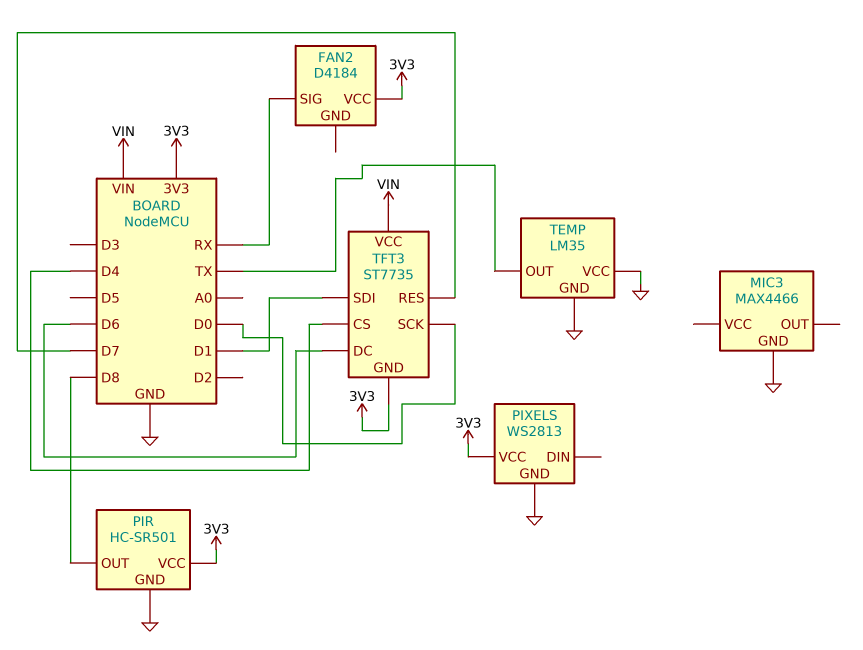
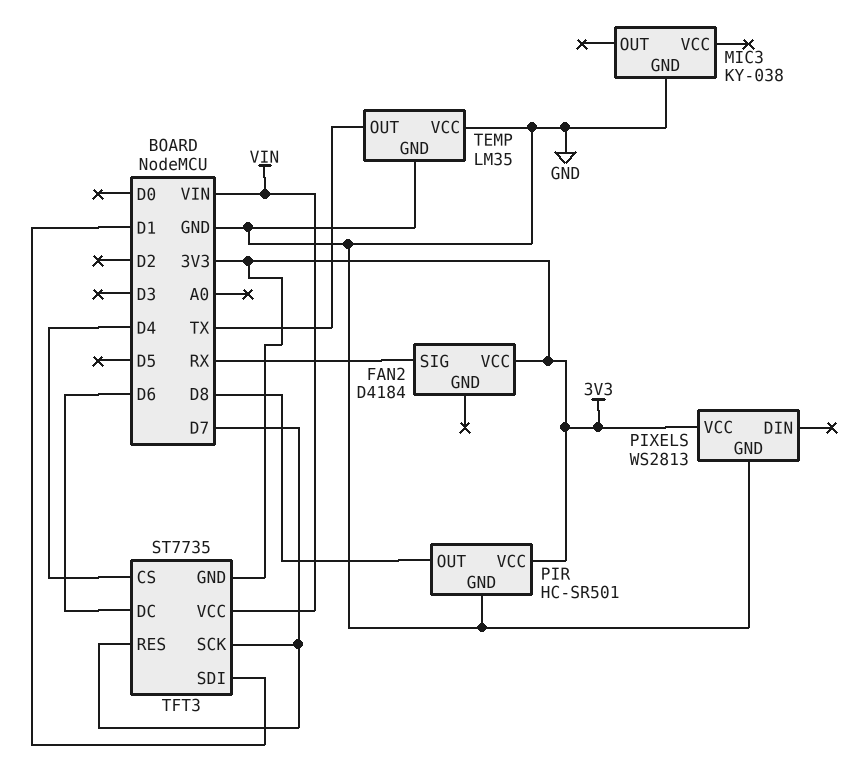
MIC3: MAX4466 -> KY-038
TFT3 pin SCK: D0 -> D7

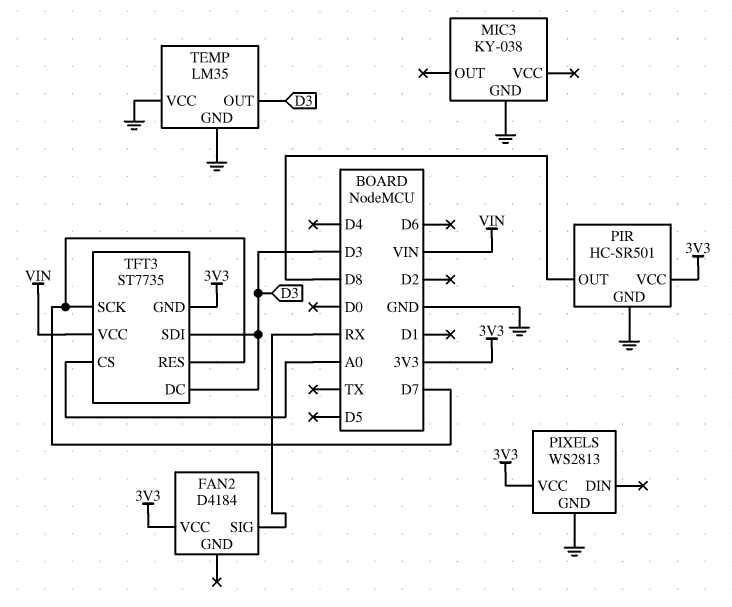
TEMP pin OUT: TX -> D3
TFT3 pin CS: D4 -> A0
TFT3 pin DC: D6 -> D3
TFT3 pin SDI: D1 -> D3

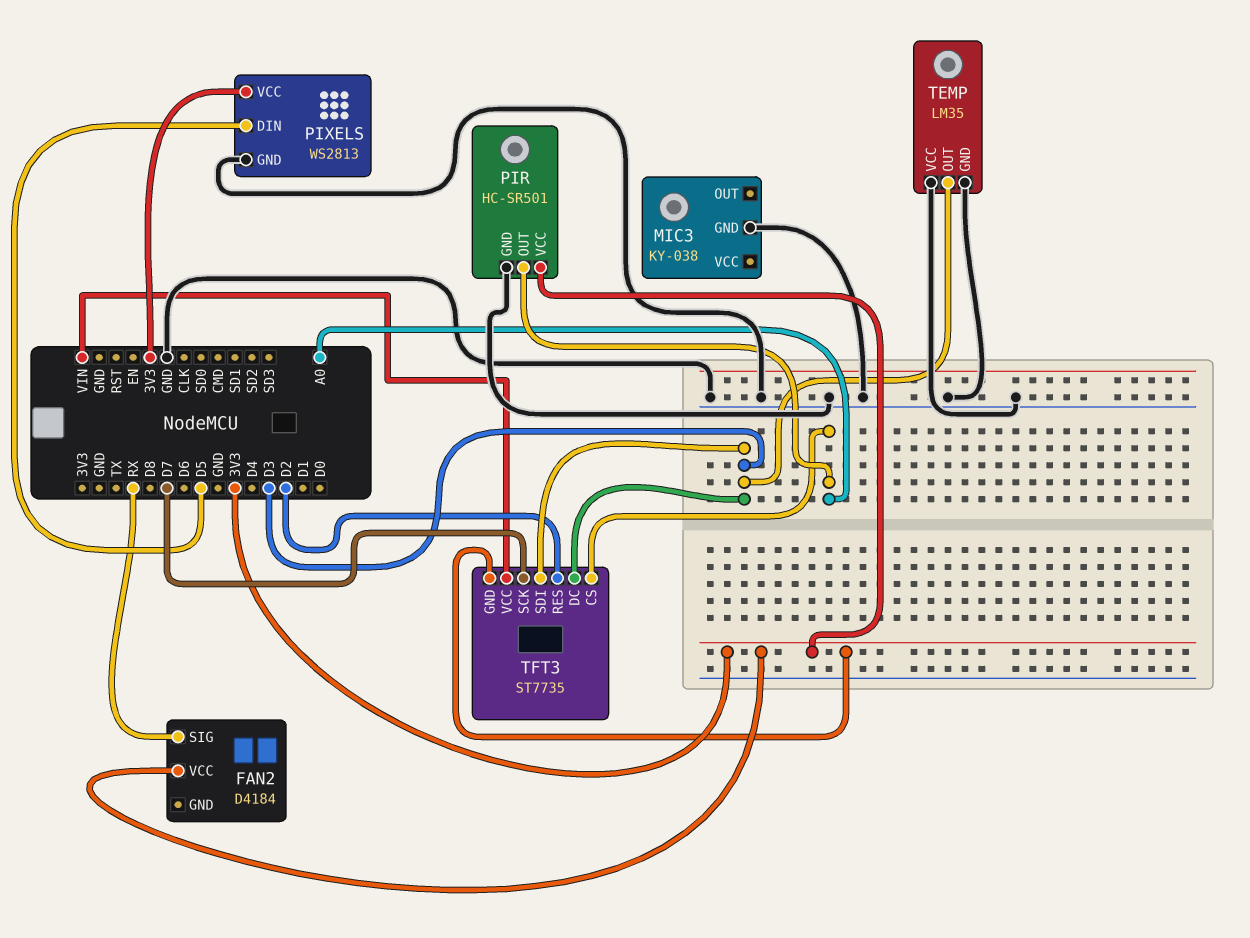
PIR pin OUT: D8 -> A0
PIXELS pin DIN: none -> D5
TFT3 pin RES: D7 -> D2

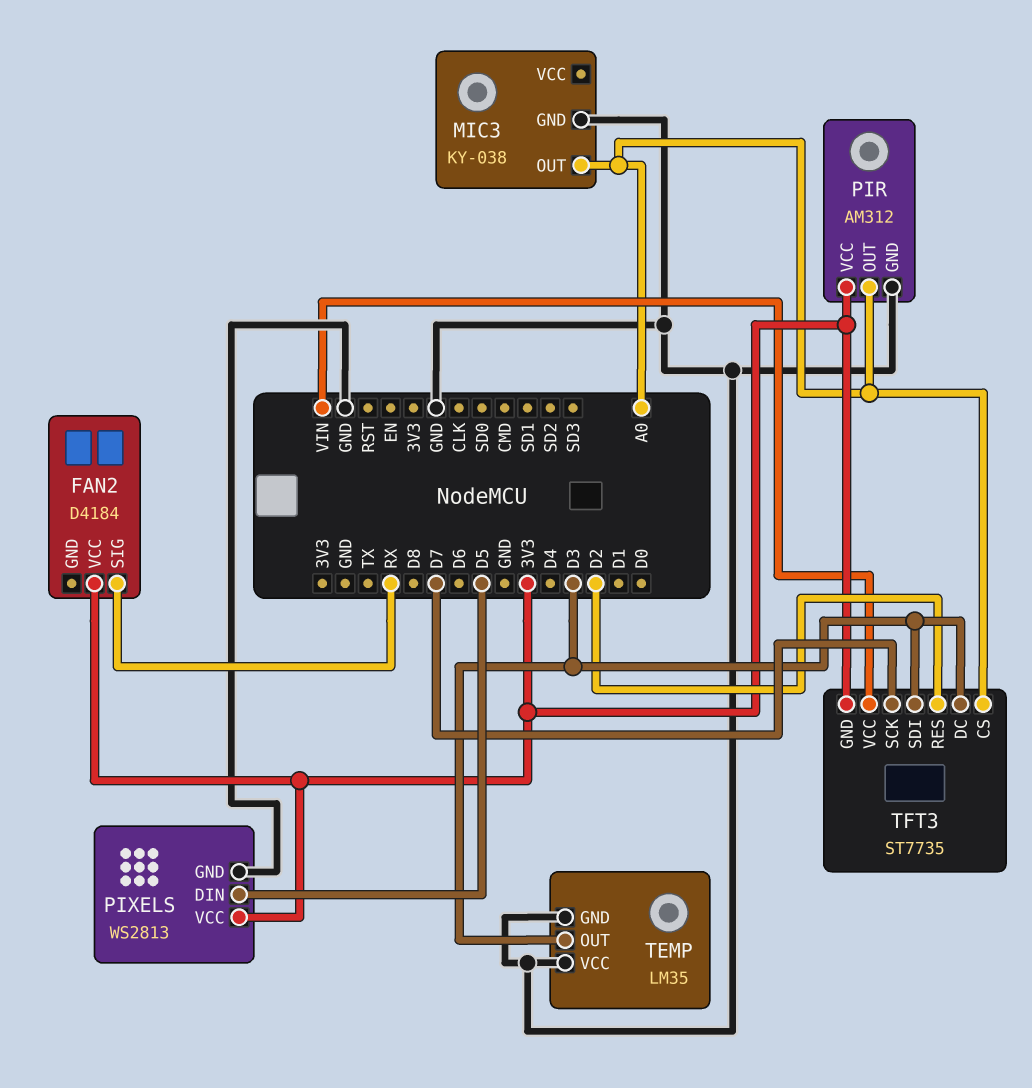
MIC3 pin OUT: none -> A0
PIR: HC-SR501 -> AM312

